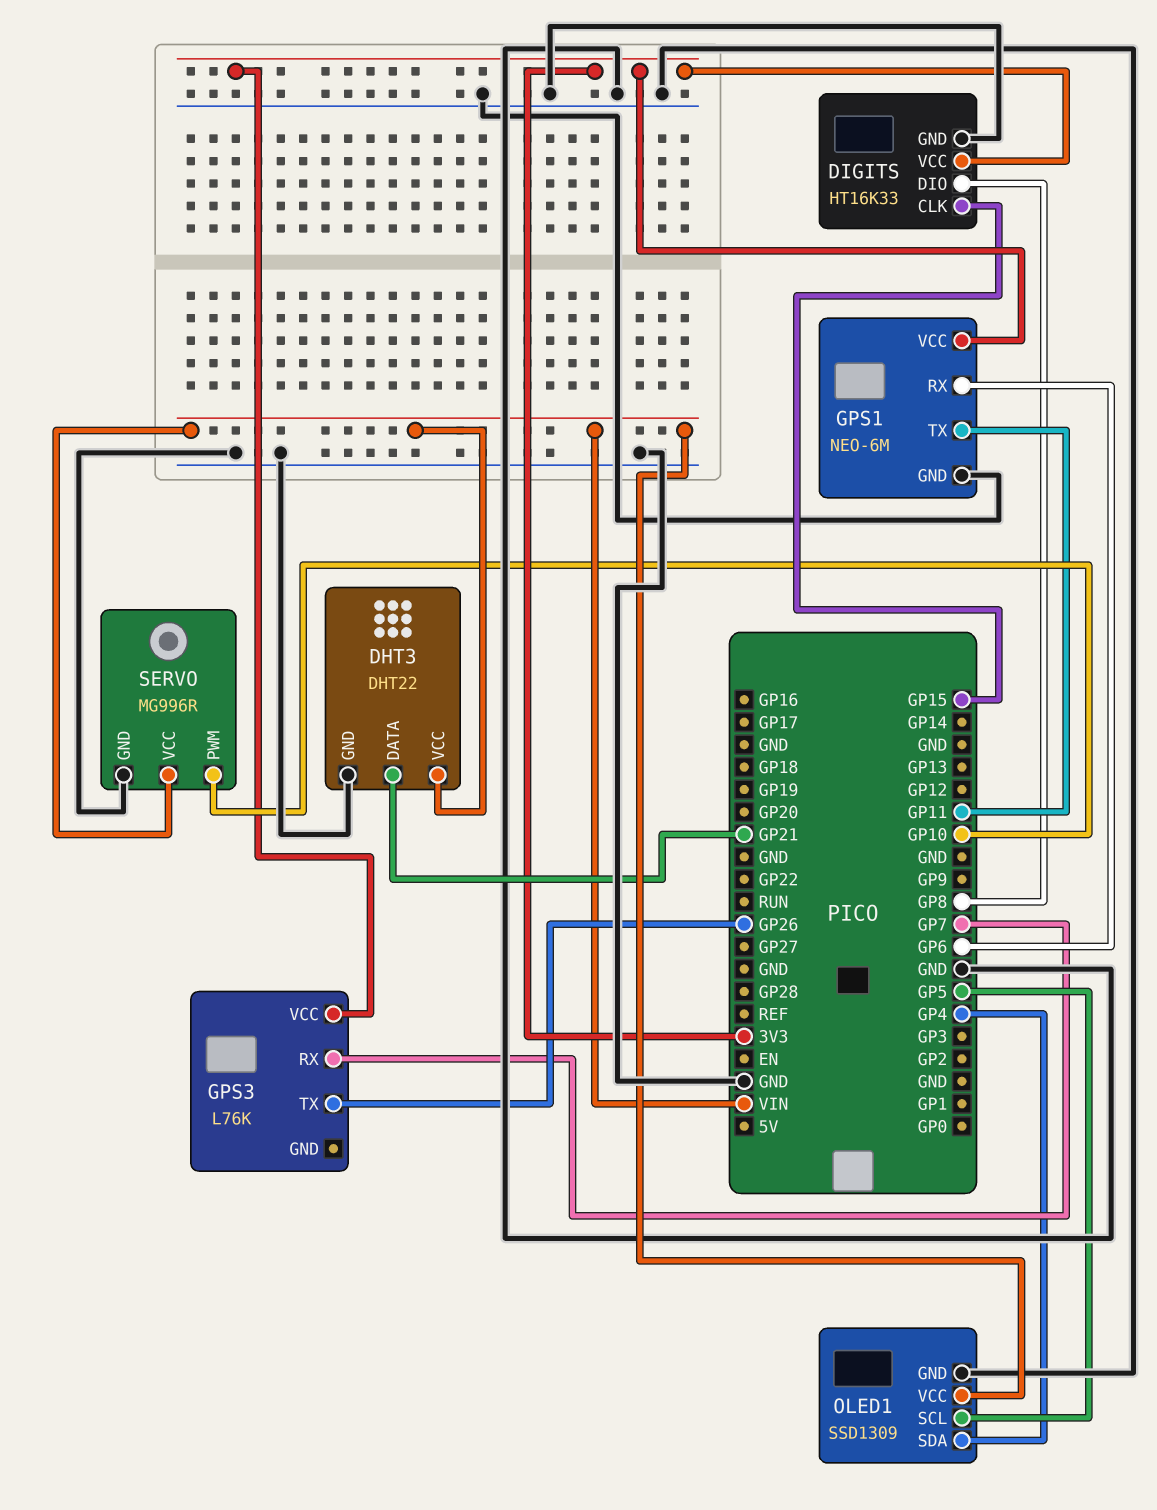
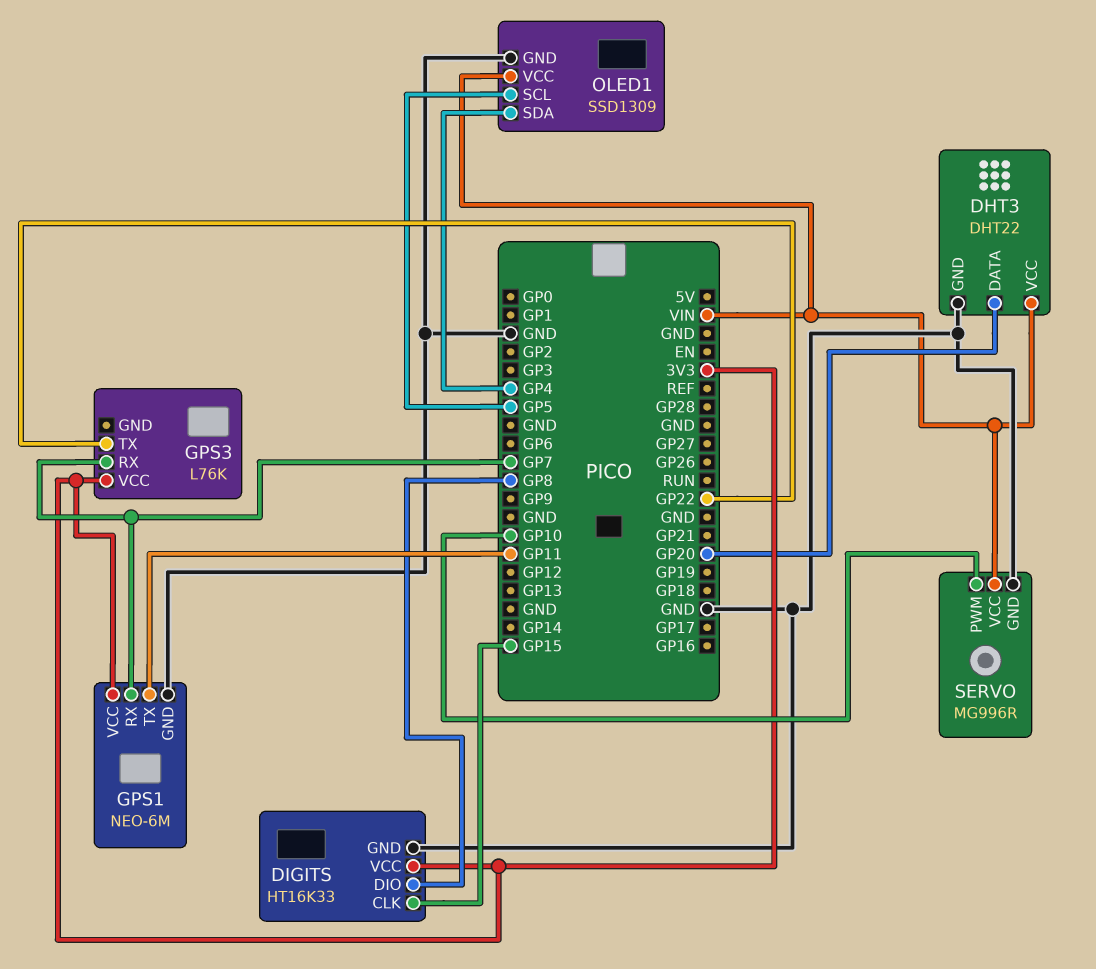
DHT3 pin DATA: GP21 -> GP20
GPS1 pin RX: GP6 -> GP7
GPS3 pin TX: GP26 -> GP22

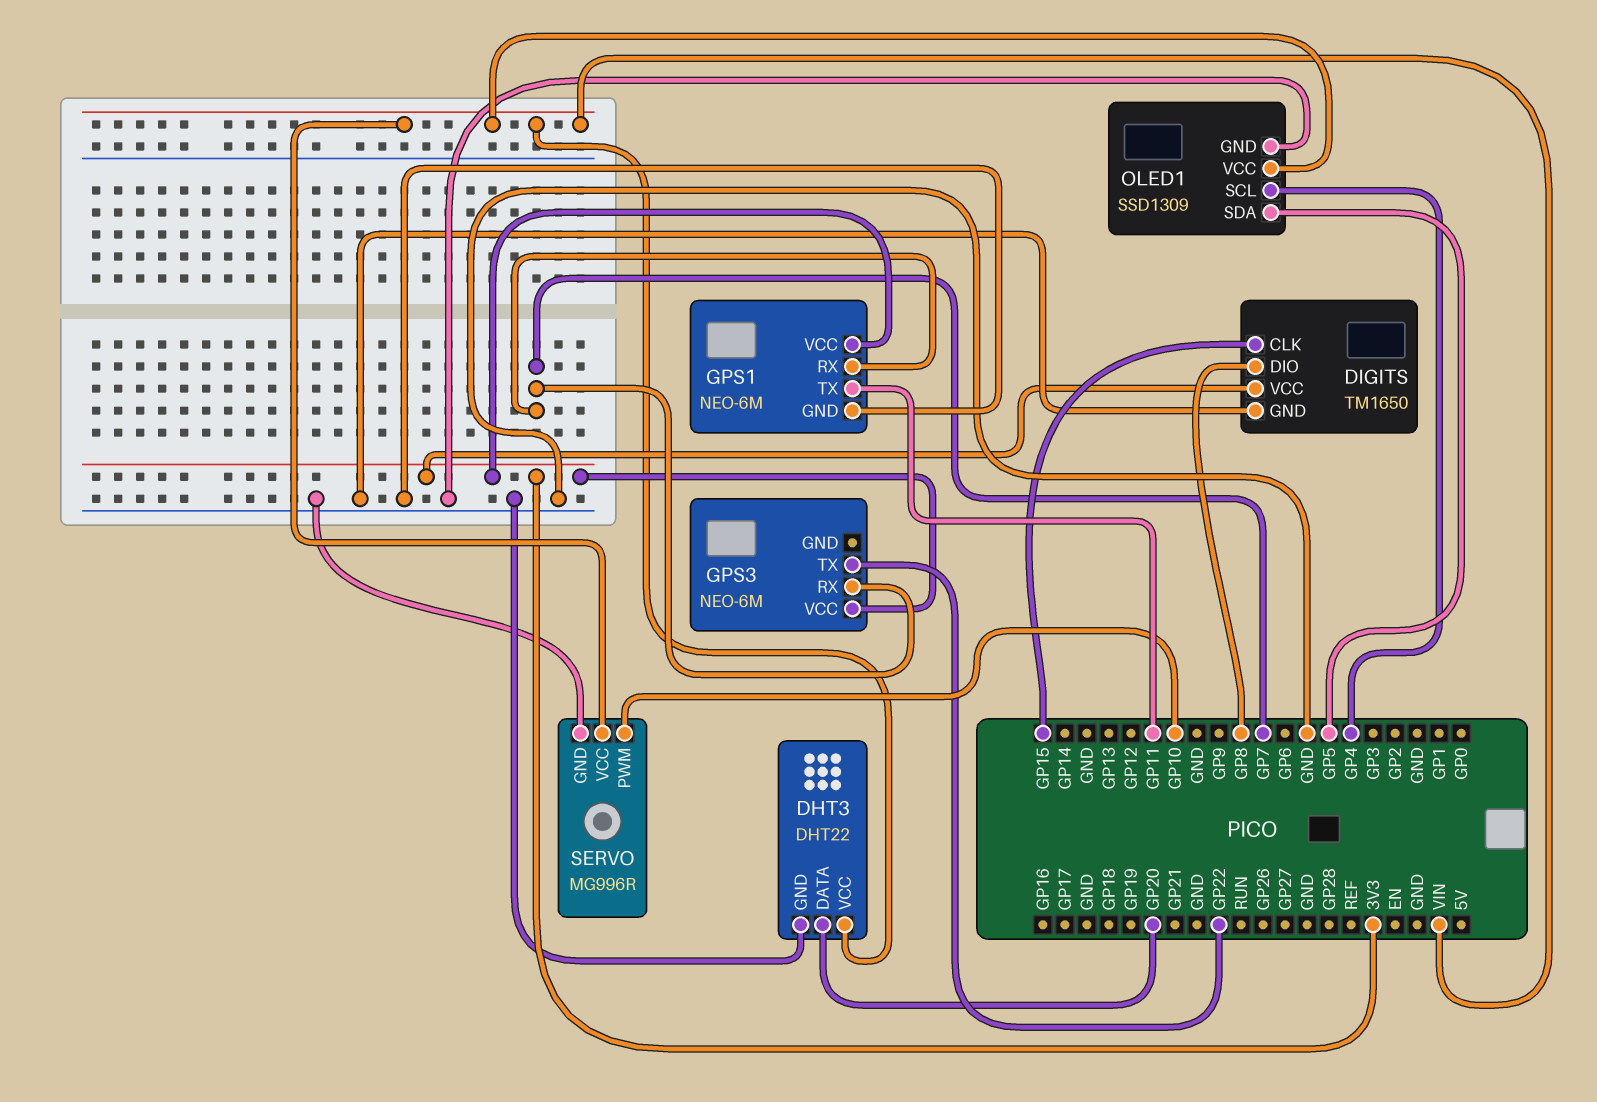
DIGITS: HT16K33 -> TM1650
GPS3: L76K -> NEO-6M
OLED1 pin SCL: GP5 -> GP4
OLED1 pin SDA: GP4 -> GP5

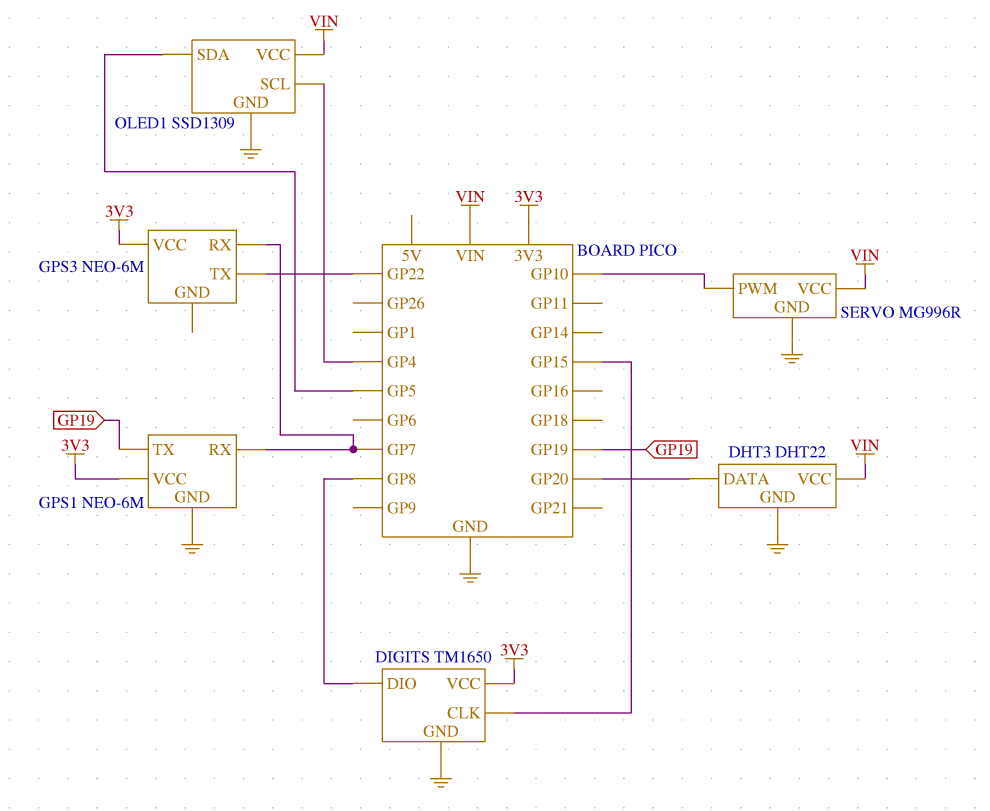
GPS1 pin TX: GP11 -> GP19

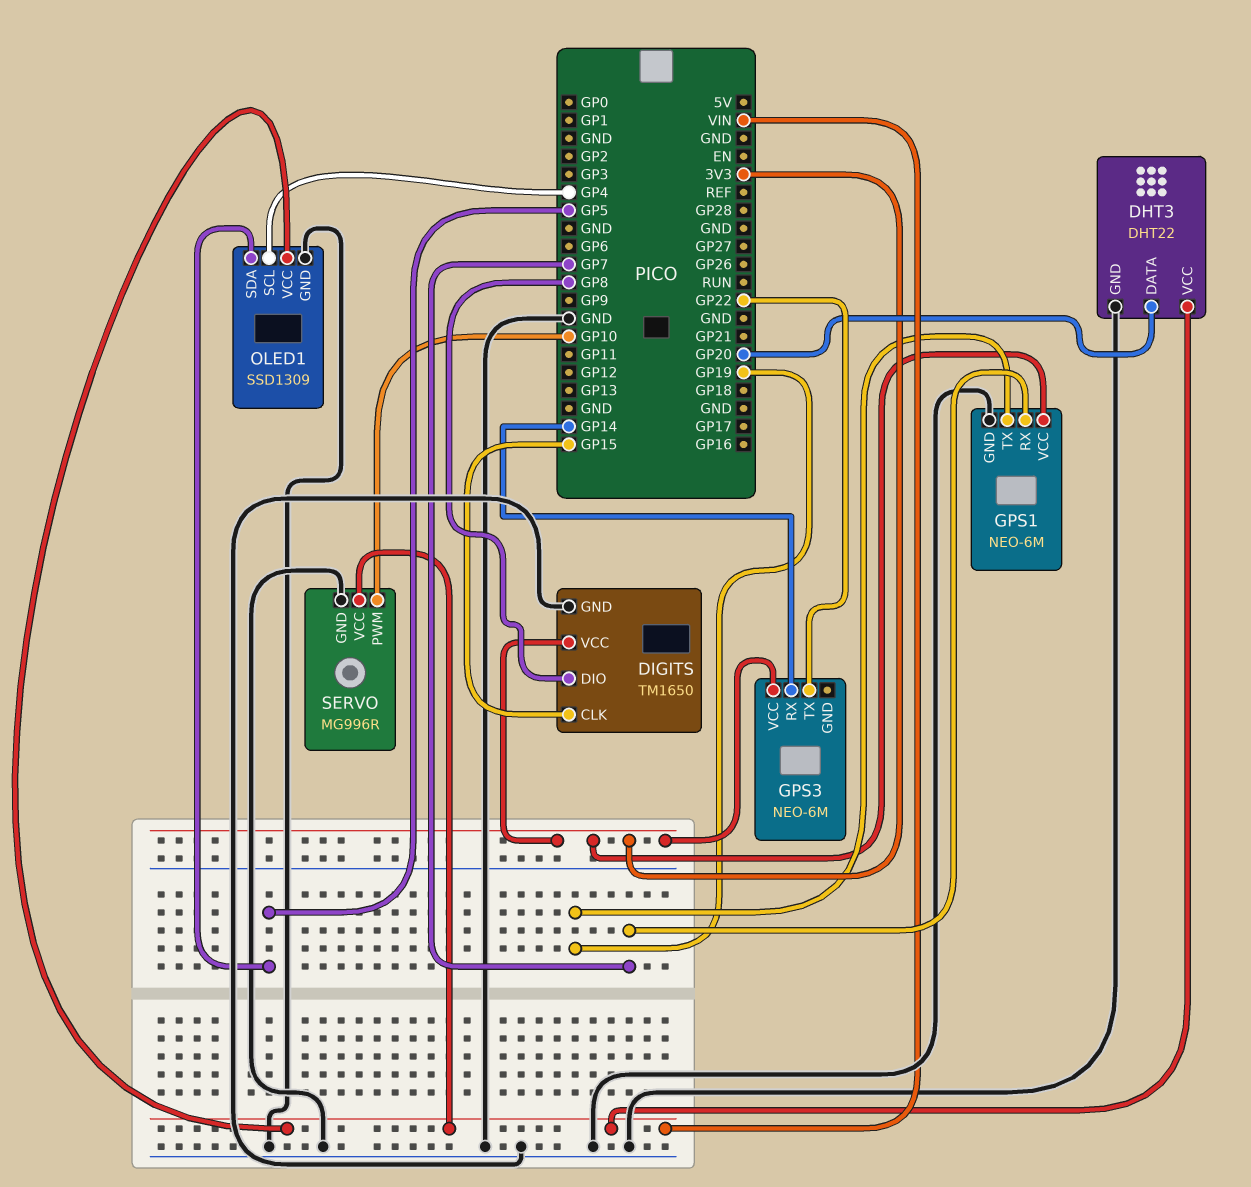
GPS3 pin RX: GP7 -> GP14

